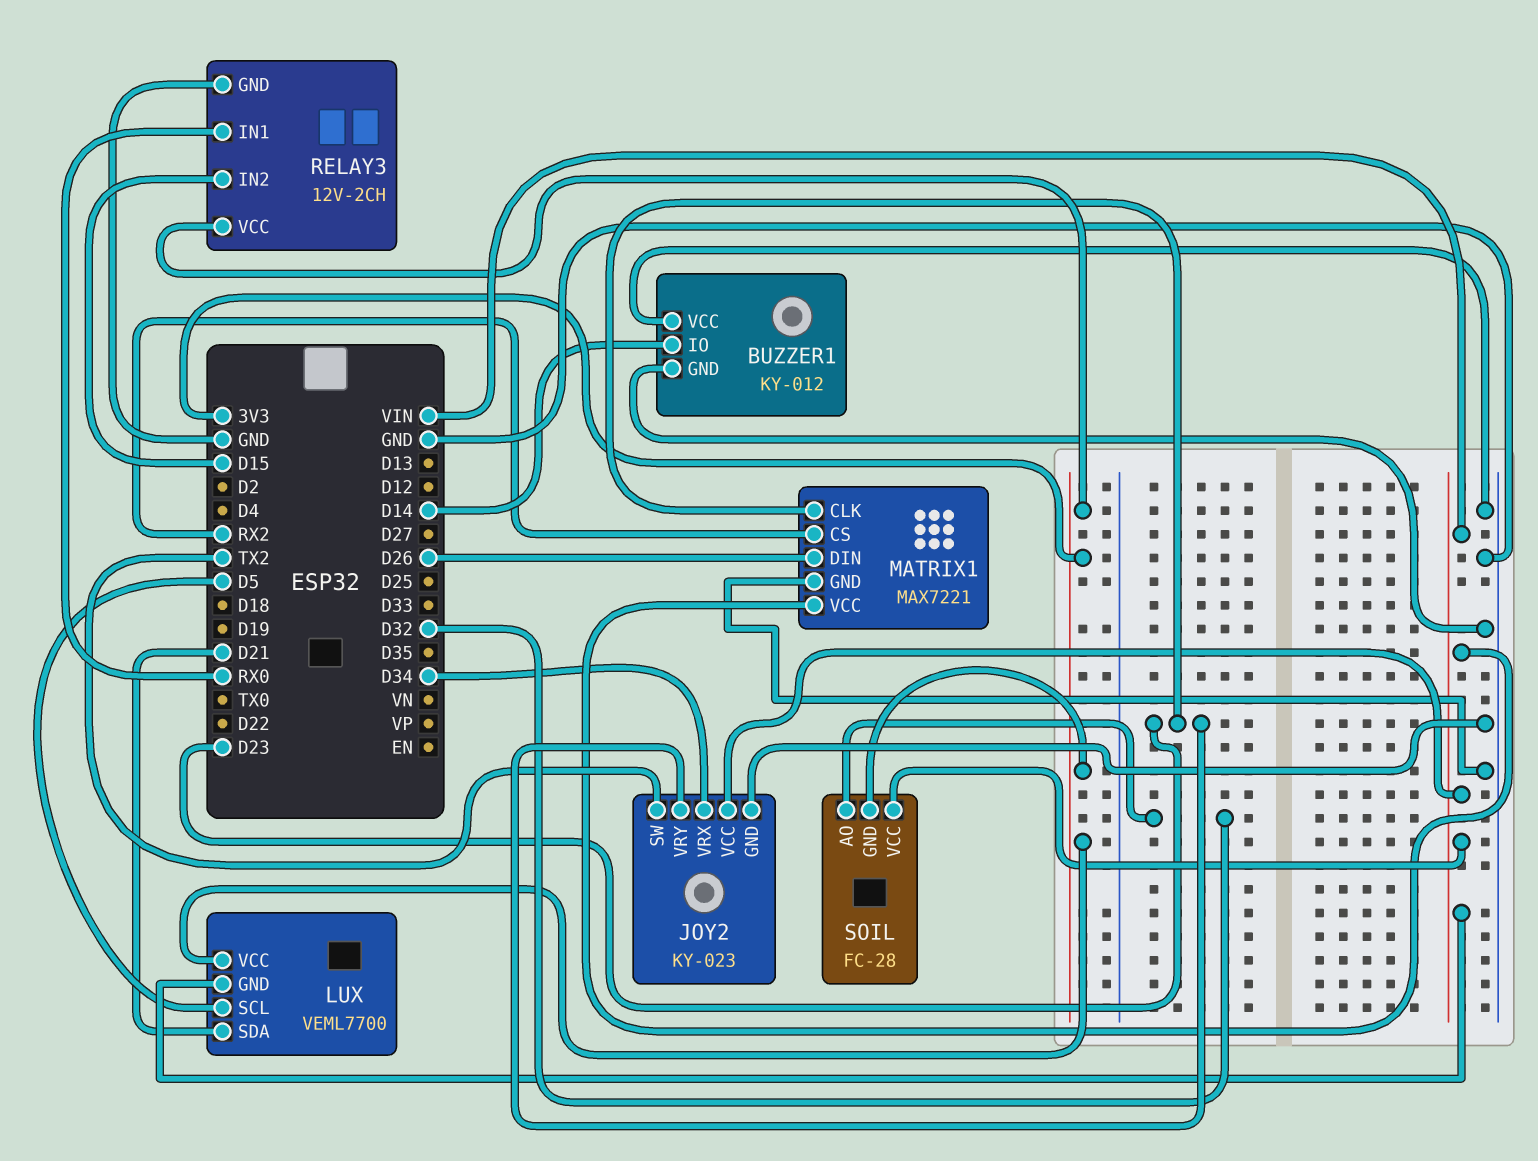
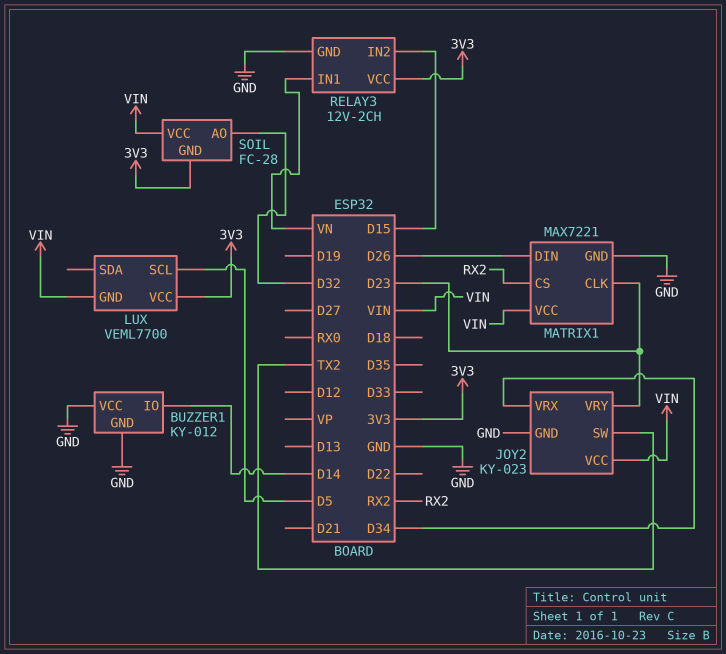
LUX pin SDA: D21 -> none
RELAY3 pin IN1: RX0 -> VN

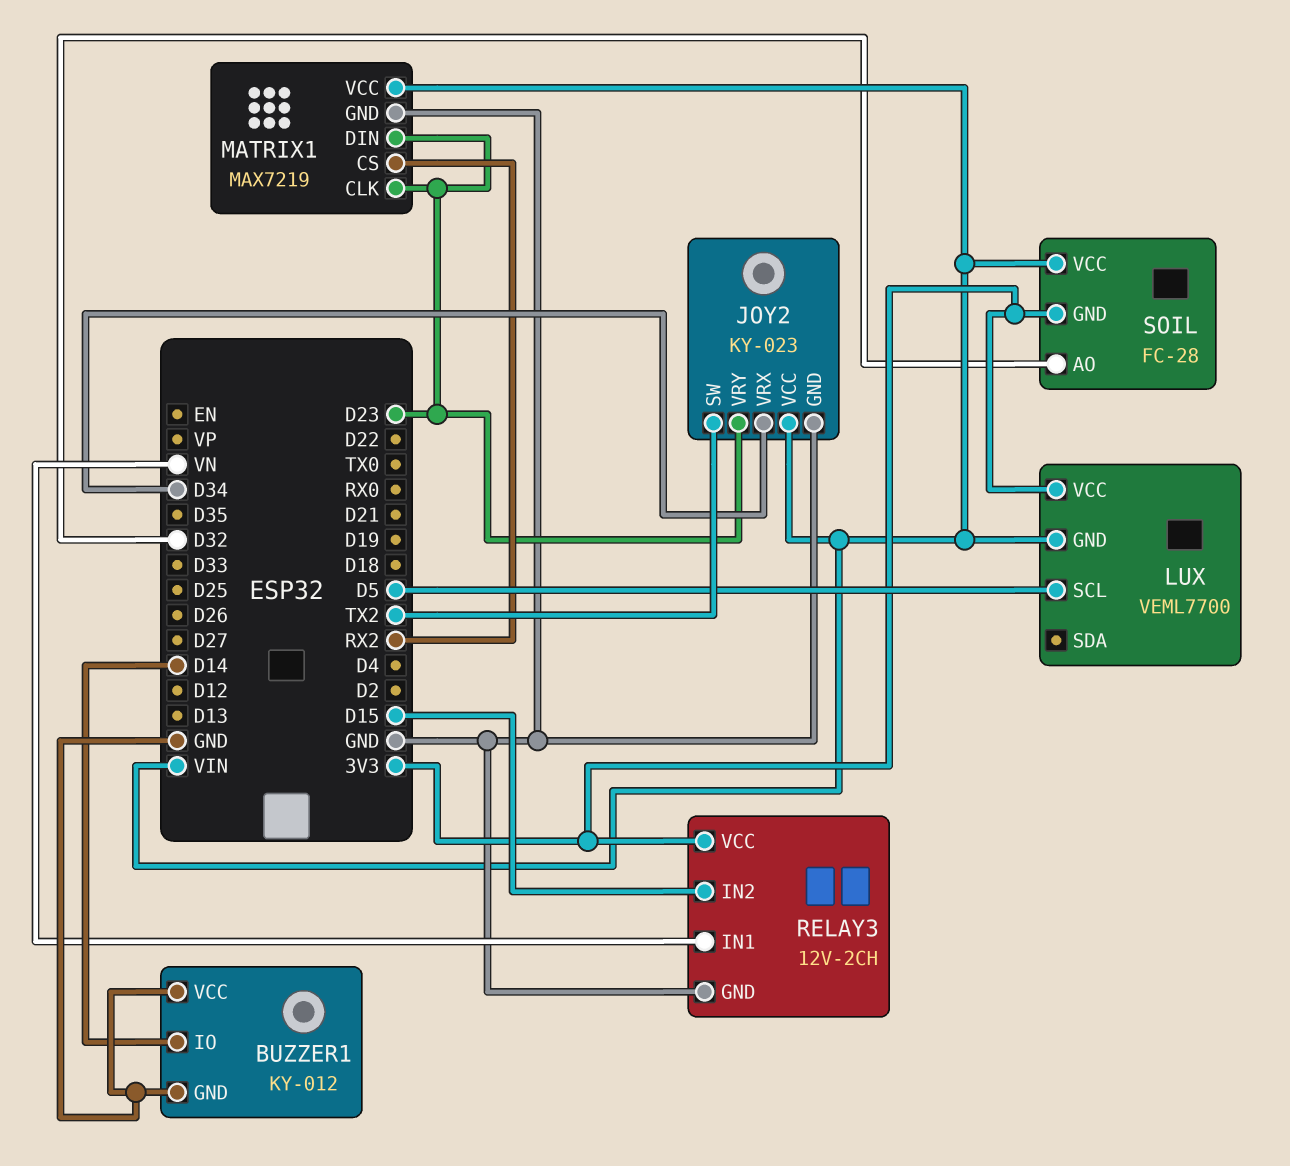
MATRIX1: MAX7221 -> MAX7219
MATRIX1 pin DIN: D26 -> D23

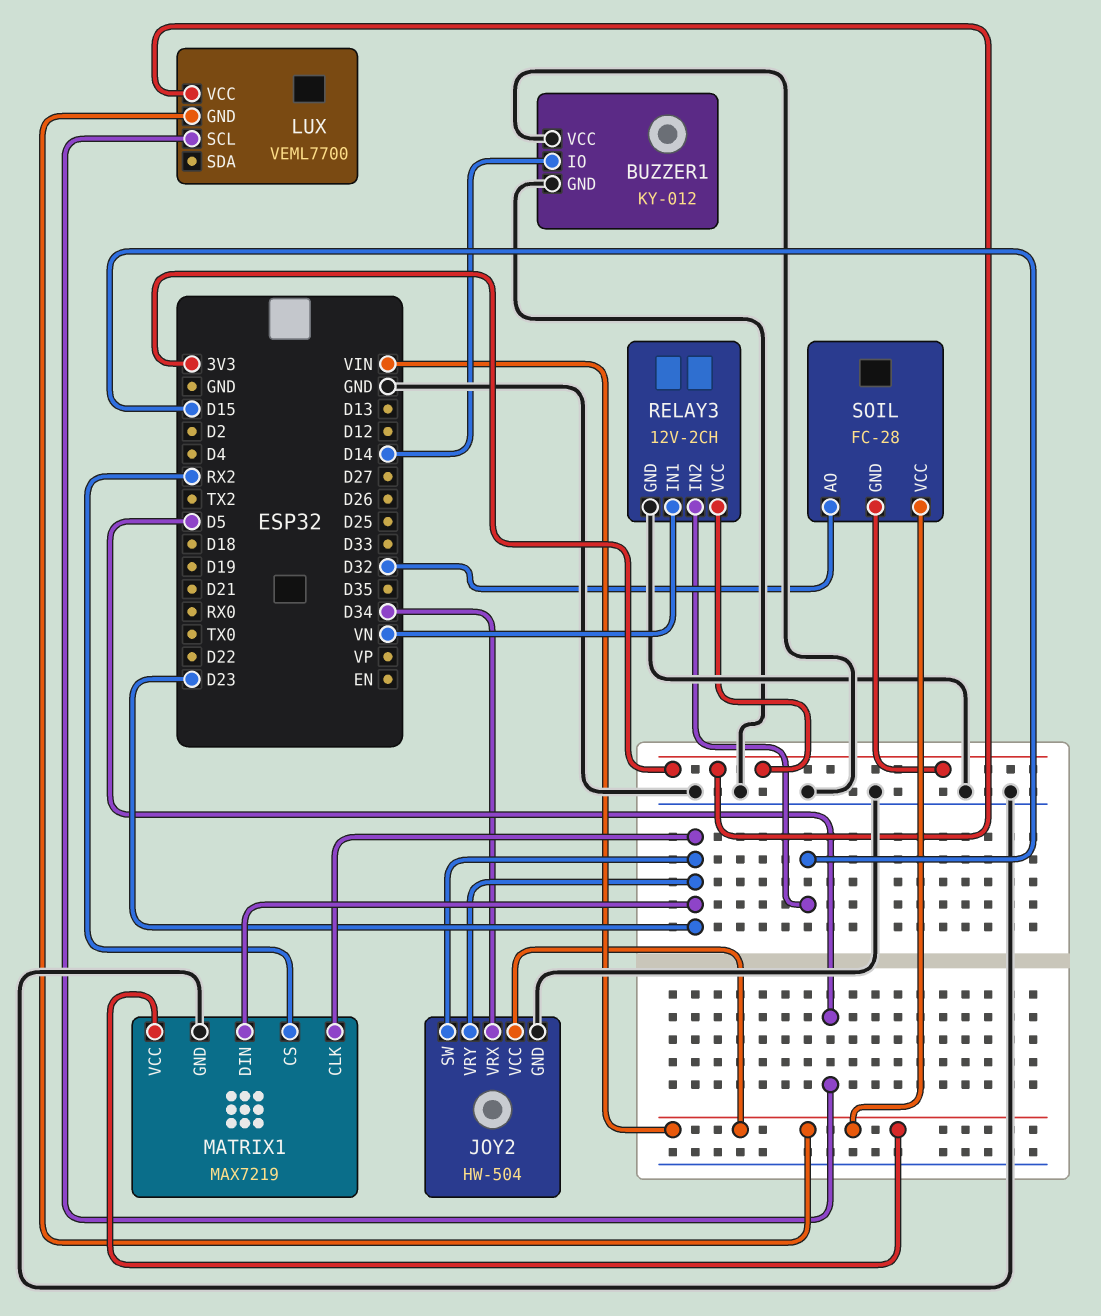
JOY2: KY-023 -> HW-504
JOY2 pin SW: TX2 -> D23

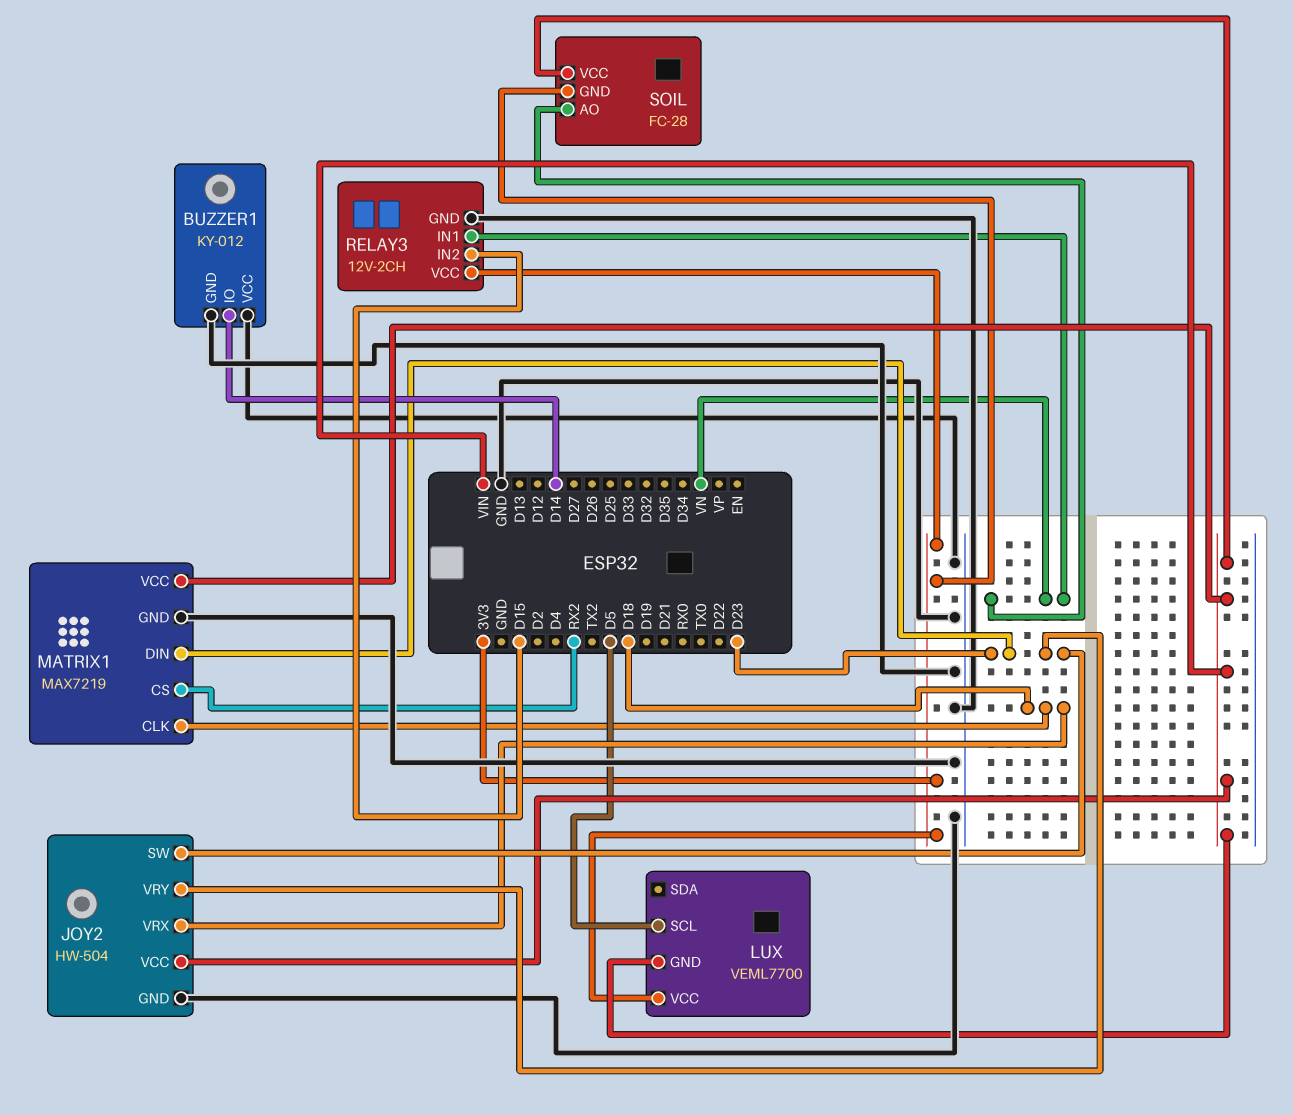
JOY2 pin VRX: D34 -> D18
MATRIX1 pin CLK: D23 -> D18
SOIL pin AO: D32 -> VN

